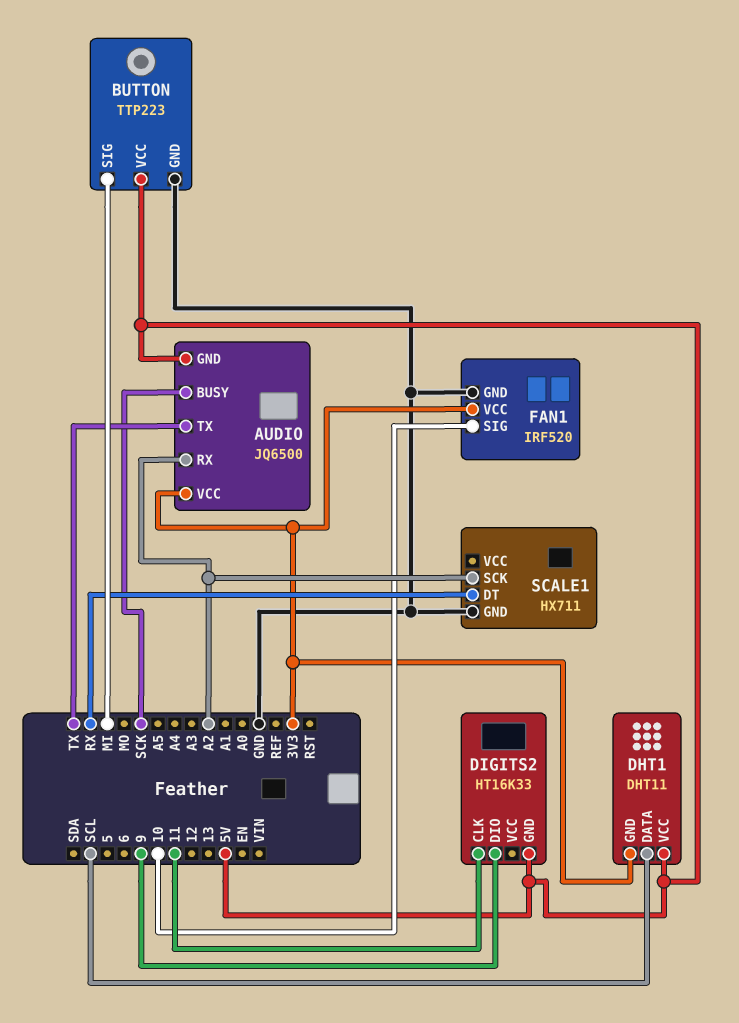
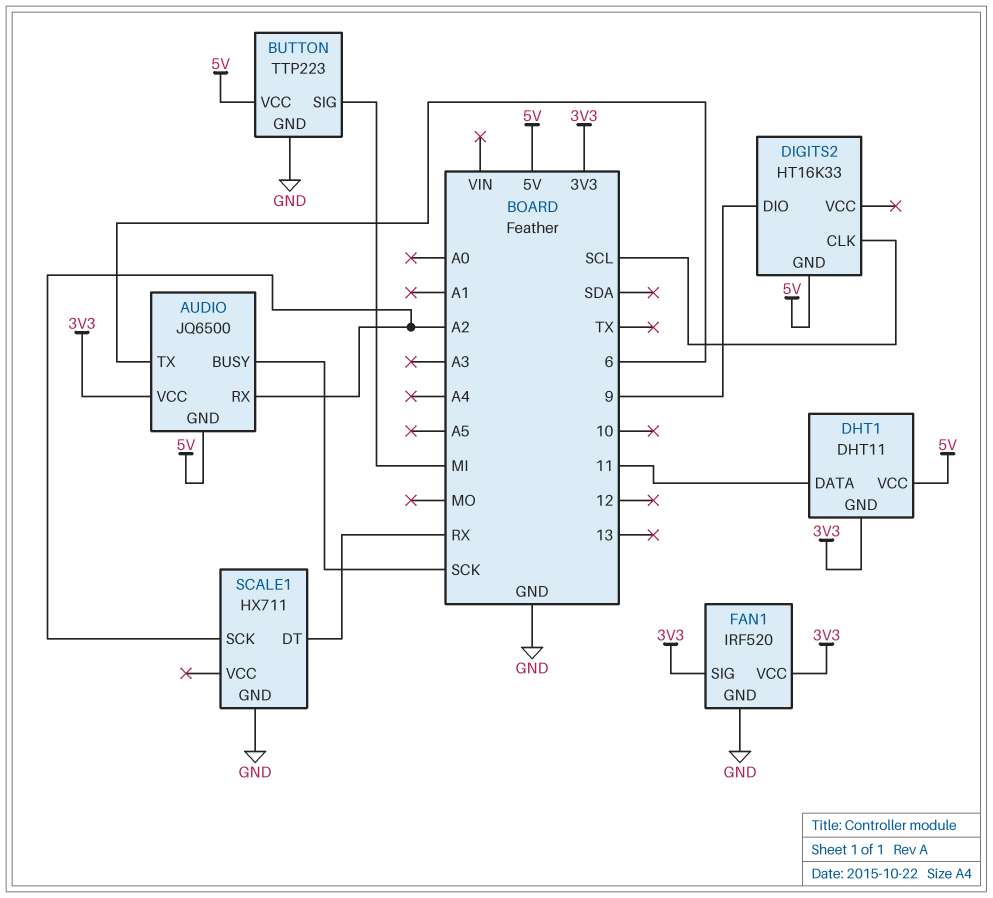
AUDIO pin TX: TX -> 6
DHT1 pin DATA: SCL -> 11
DIGITS2 pin CLK: 11 -> SCL
FAN1 pin SIG: 10 -> 3V3

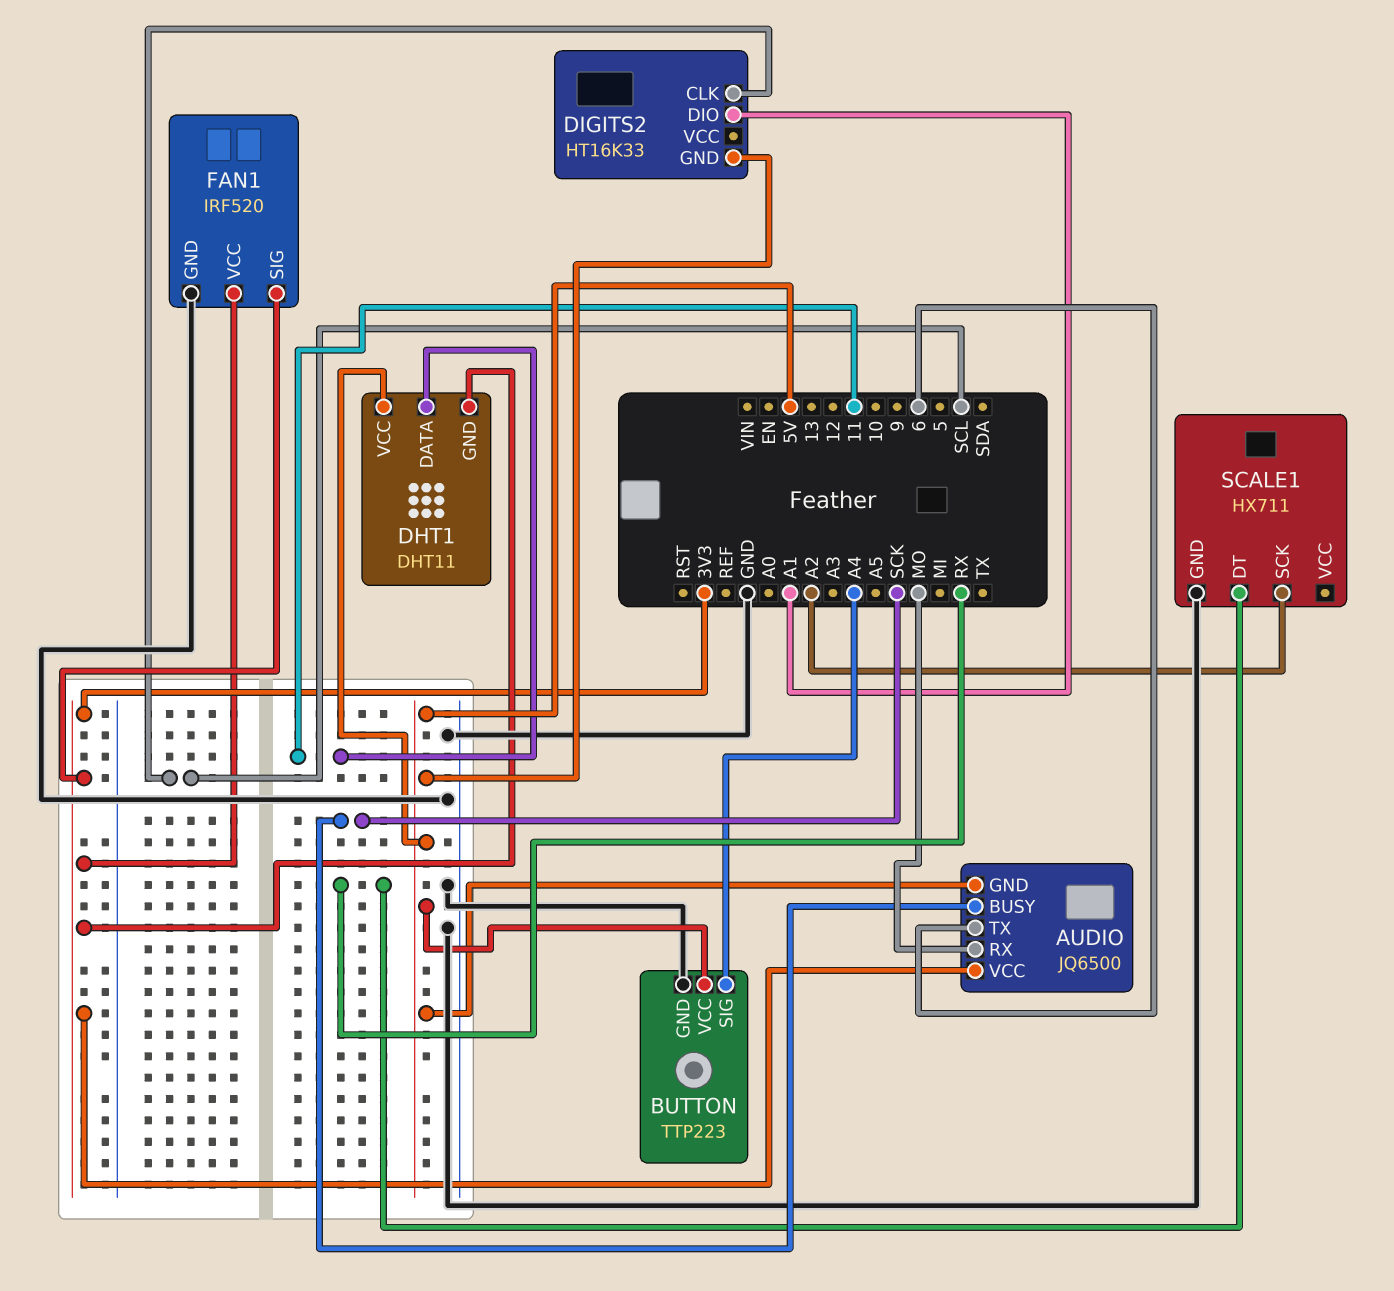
AUDIO pin RX: A2 -> MO
BUTTON pin SIG: MI -> A4
DIGITS2 pin DIO: 9 -> A1

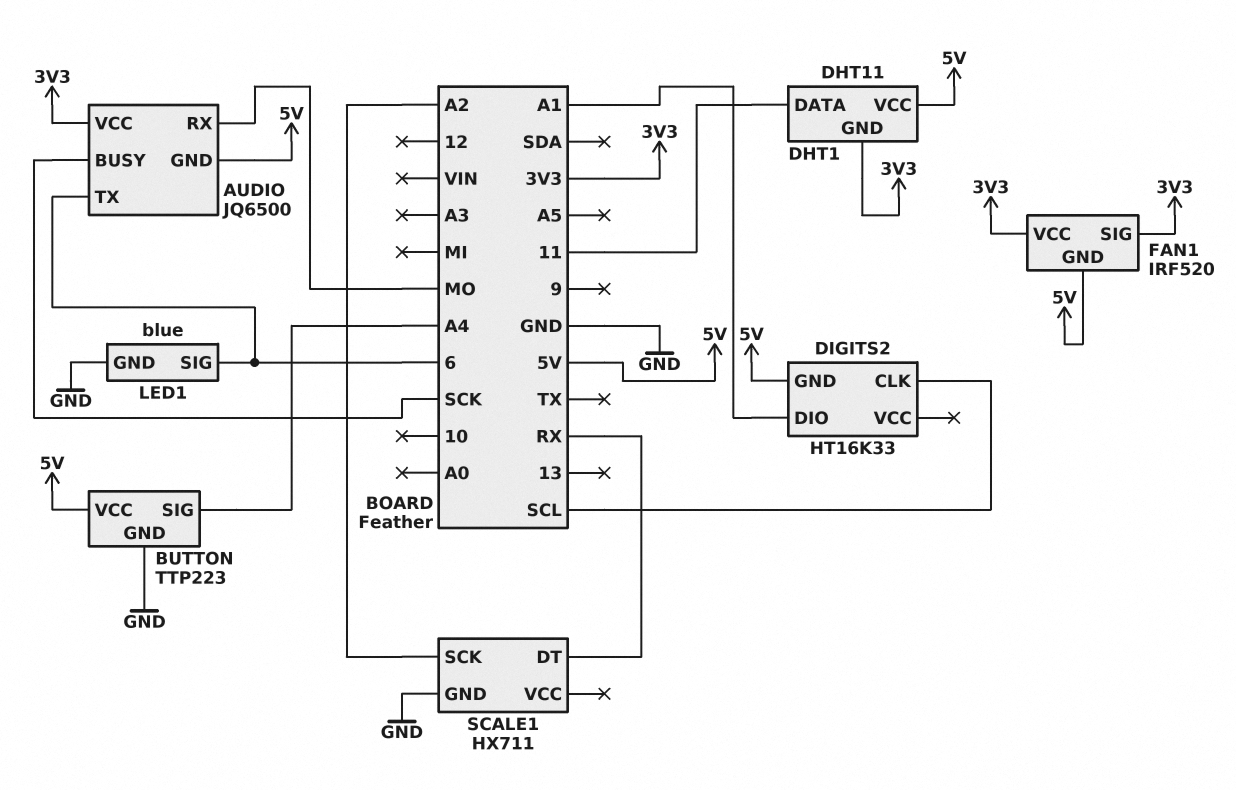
FAN1 pin GND: GND -> 5V
LED1: none -> blue
LED1 pin GND: none -> GND
LED1 pin SIG: none -> 6

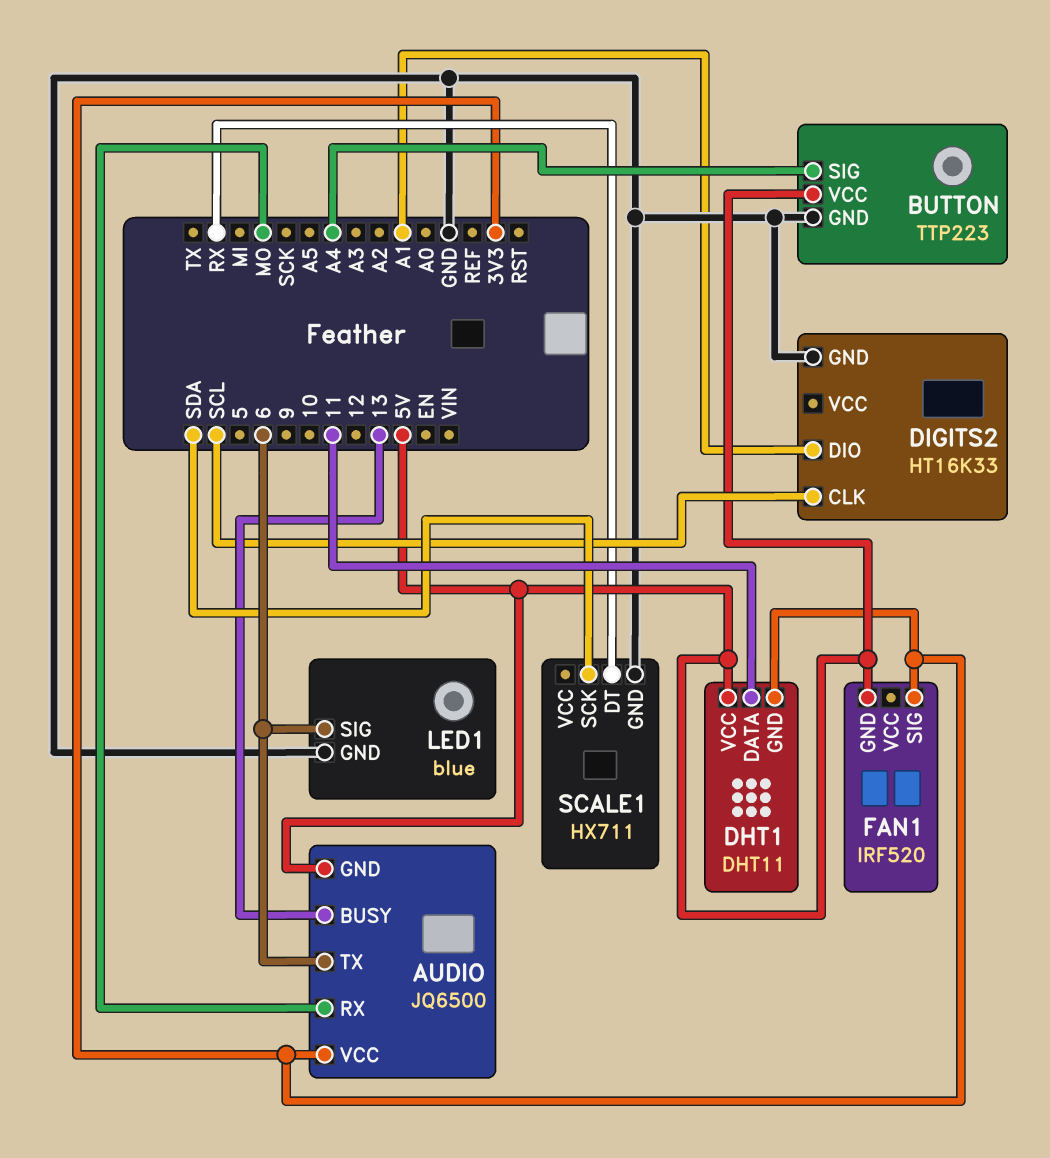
AUDIO pin BUSY: SCK -> 13
DIGITS2 pin GND: 5V -> GND
FAN1 pin VCC: 3V3 -> none
SCALE1 pin SCK: A2 -> SDA

